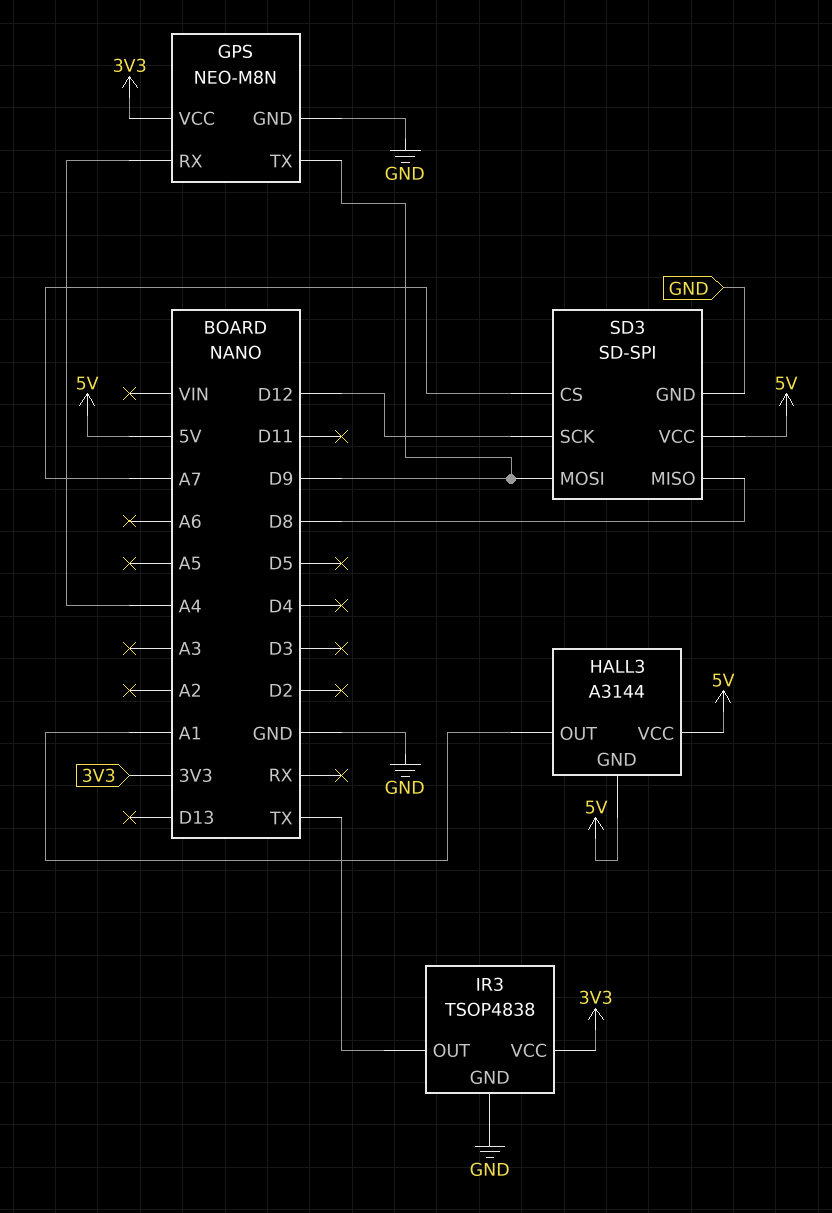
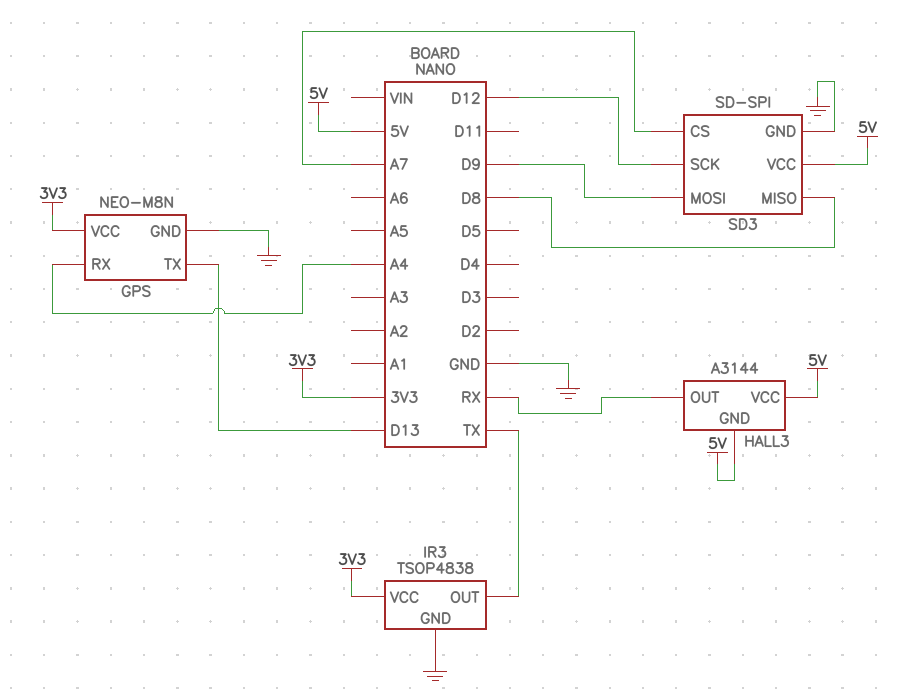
GPS pin TX: D9 -> D13
HALL3 pin OUT: A1 -> RX

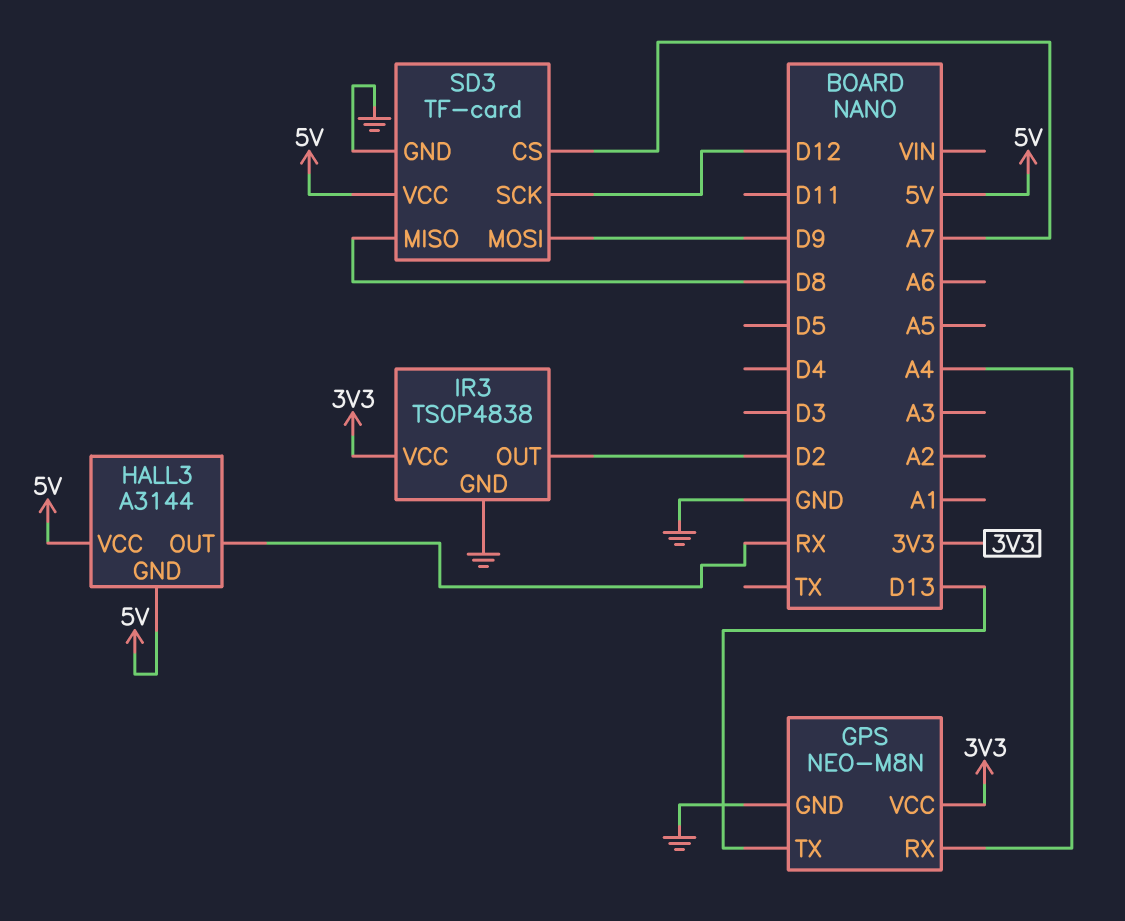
IR3 pin OUT: TX -> D2
SD3: SD-SPI -> TF-card

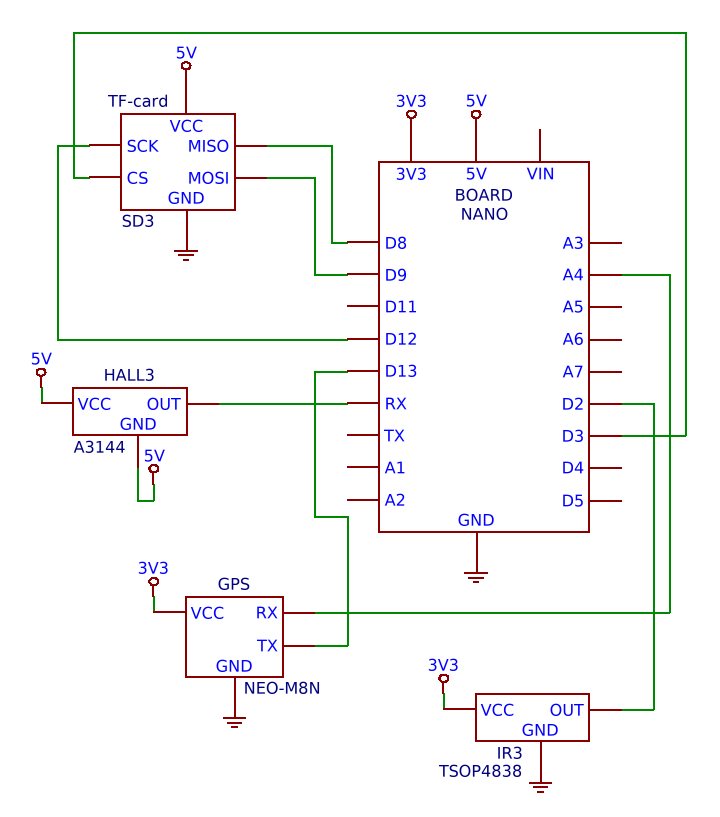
SD3 pin CS: A7 -> D3

